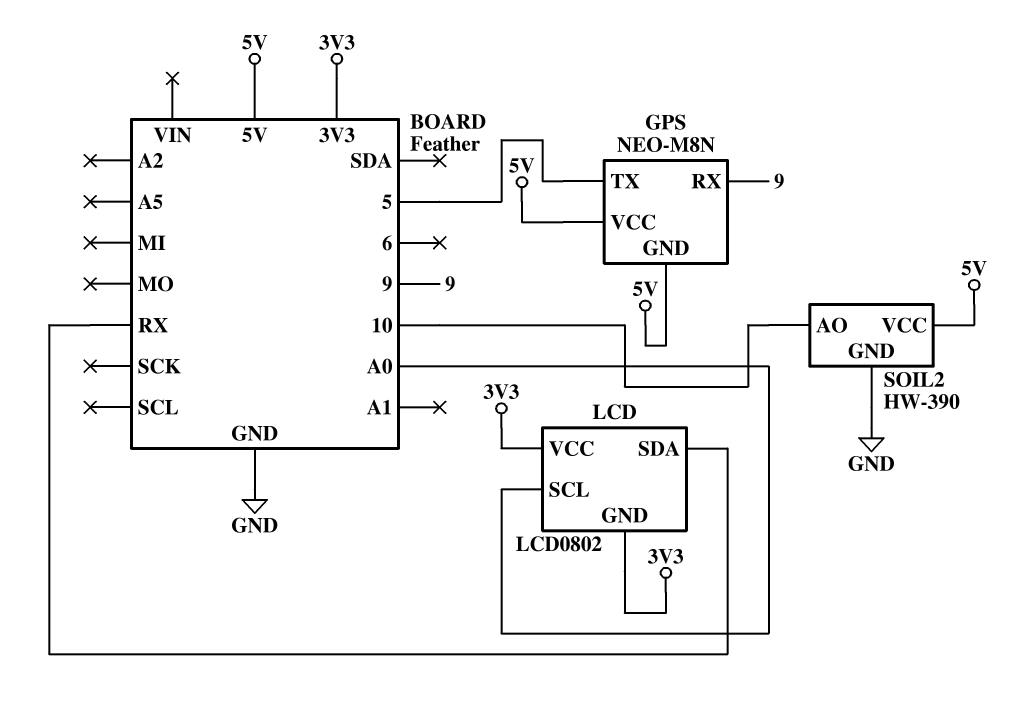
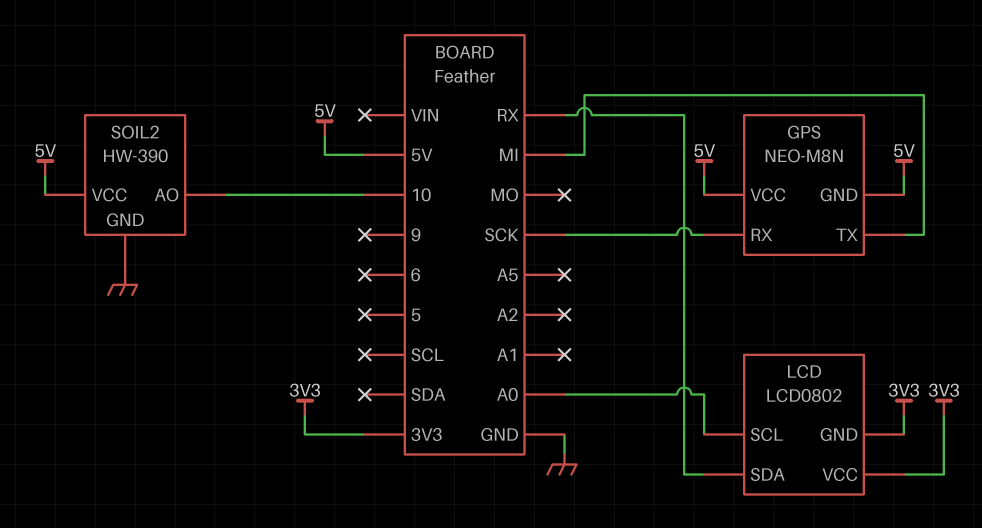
GPS pin RX: 9 -> SCK
GPS pin TX: 5 -> MI

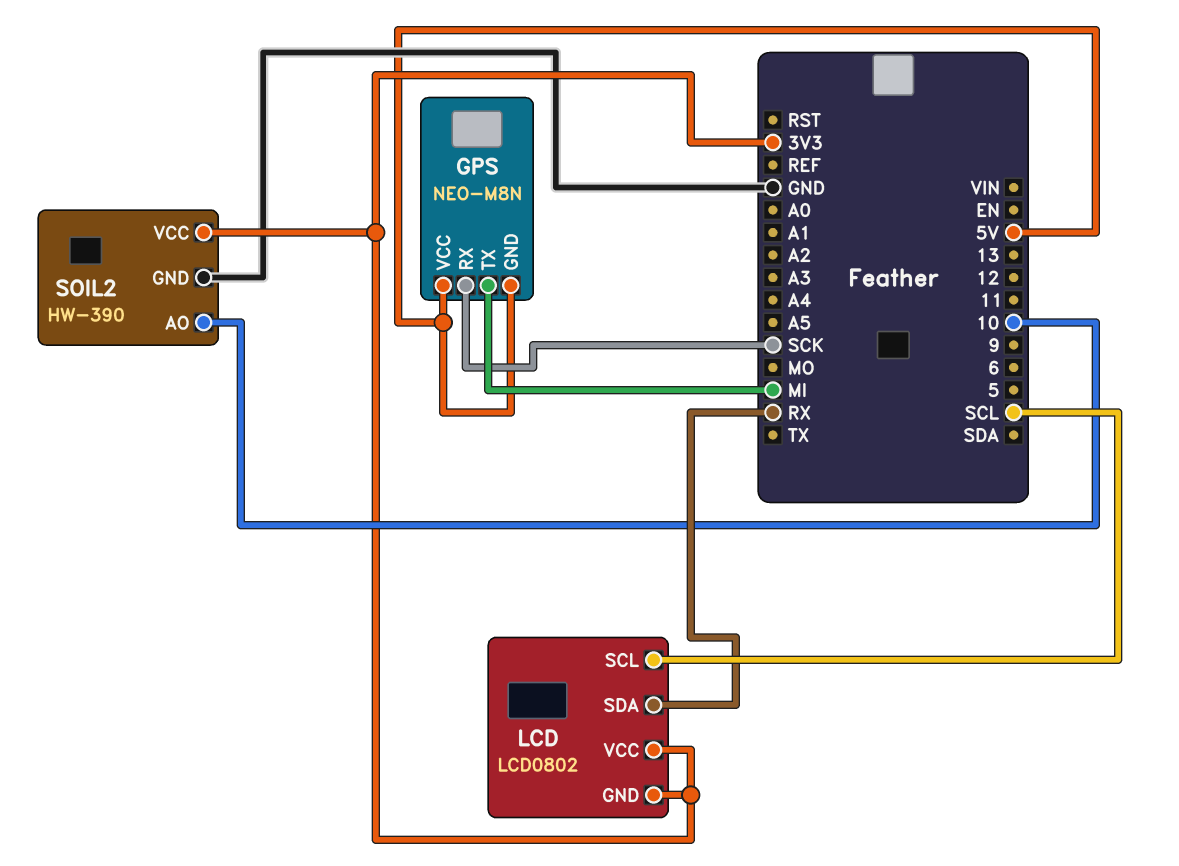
LCD pin SCL: A0 -> SCL
SOIL2 pin VCC: 5V -> 3V3

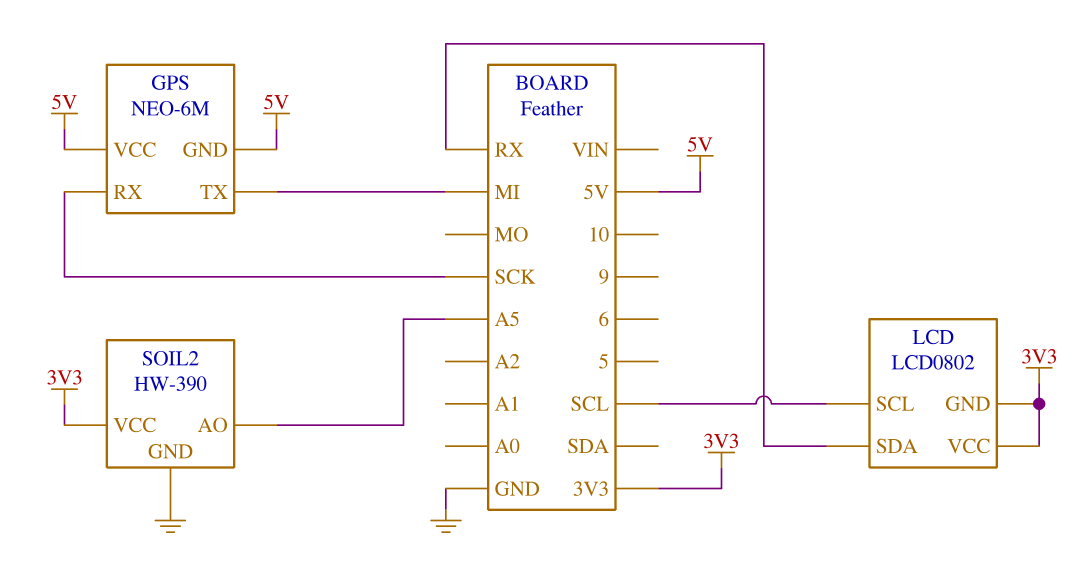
GPS: NEO-M8N -> NEO-6M
SOIL2 pin AO: 10 -> A5

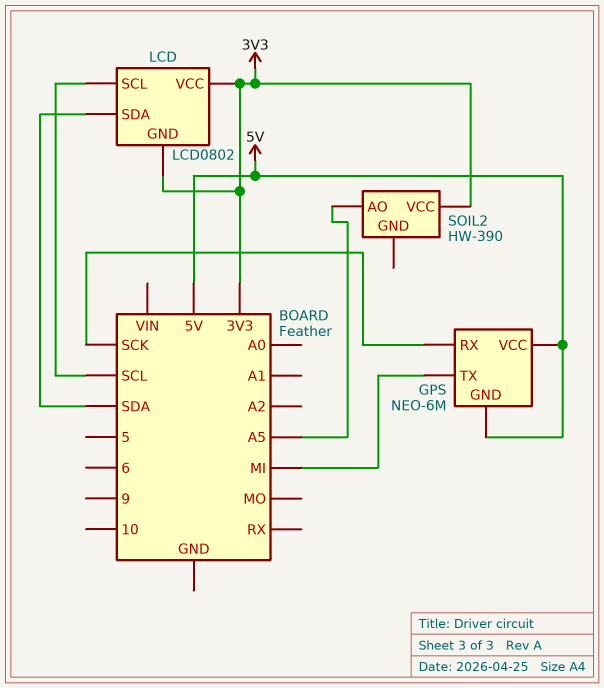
LCD pin SDA: RX -> SDA
SOIL2 pin GND: GND -> none

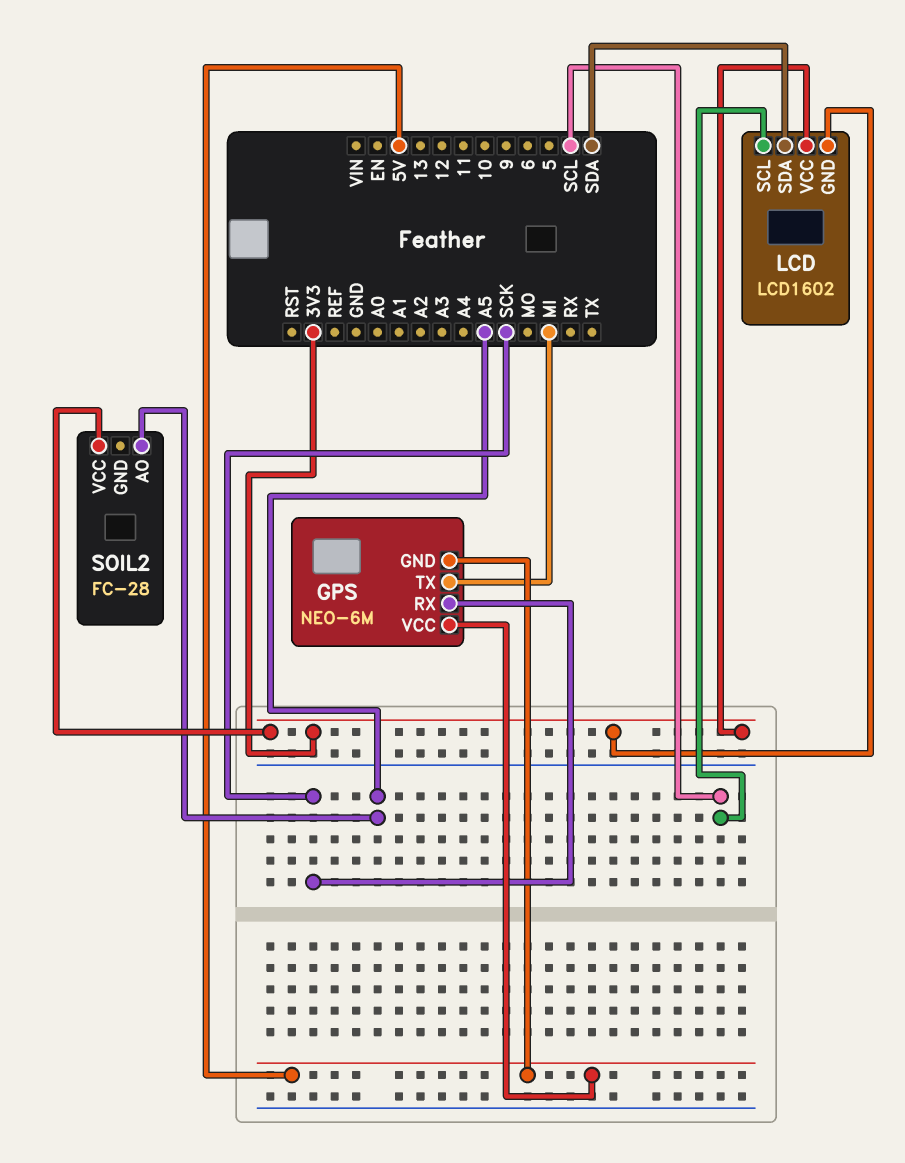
LCD: LCD0802 -> LCD1602
SOIL2: HW-390 -> FC-28

